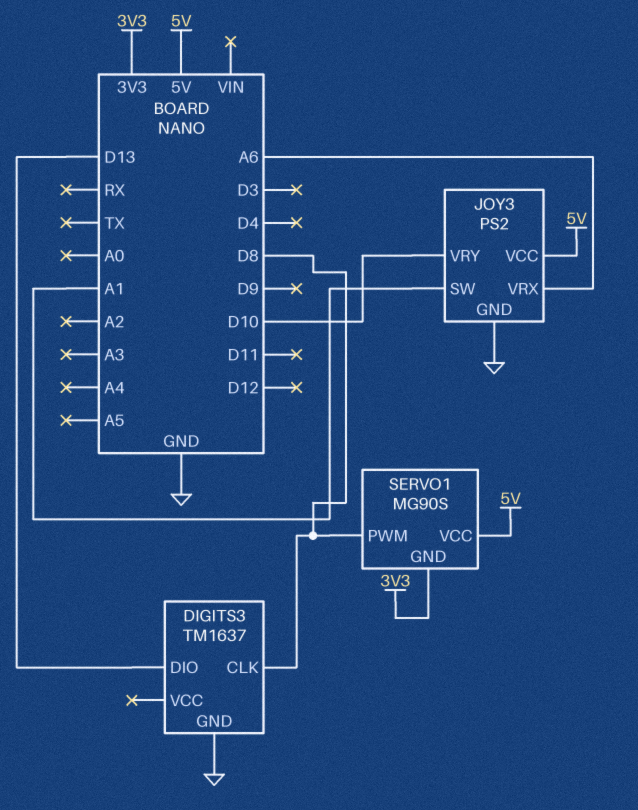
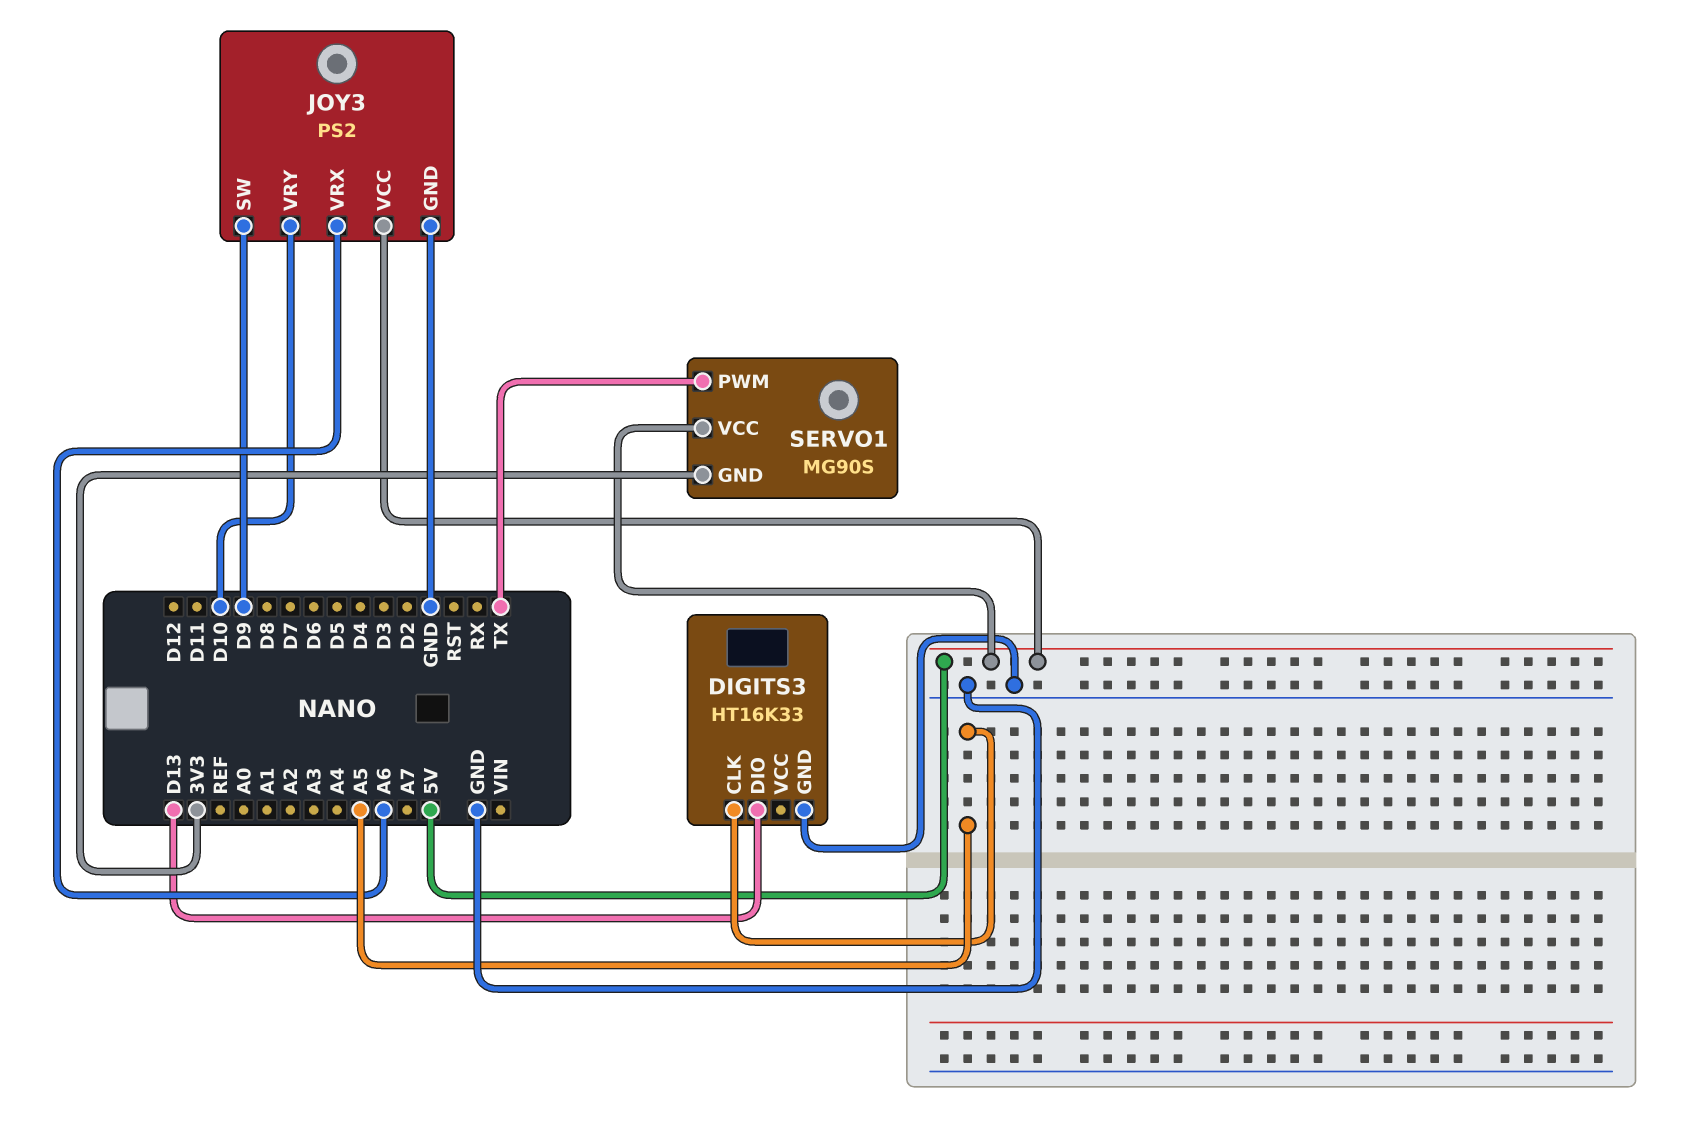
DIGITS3: TM1637 -> HT16K33
DIGITS3 pin CLK: D8 -> A5
JOY3 pin SW: A1 -> D9
SERVO1 pin PWM: D8 -> TX

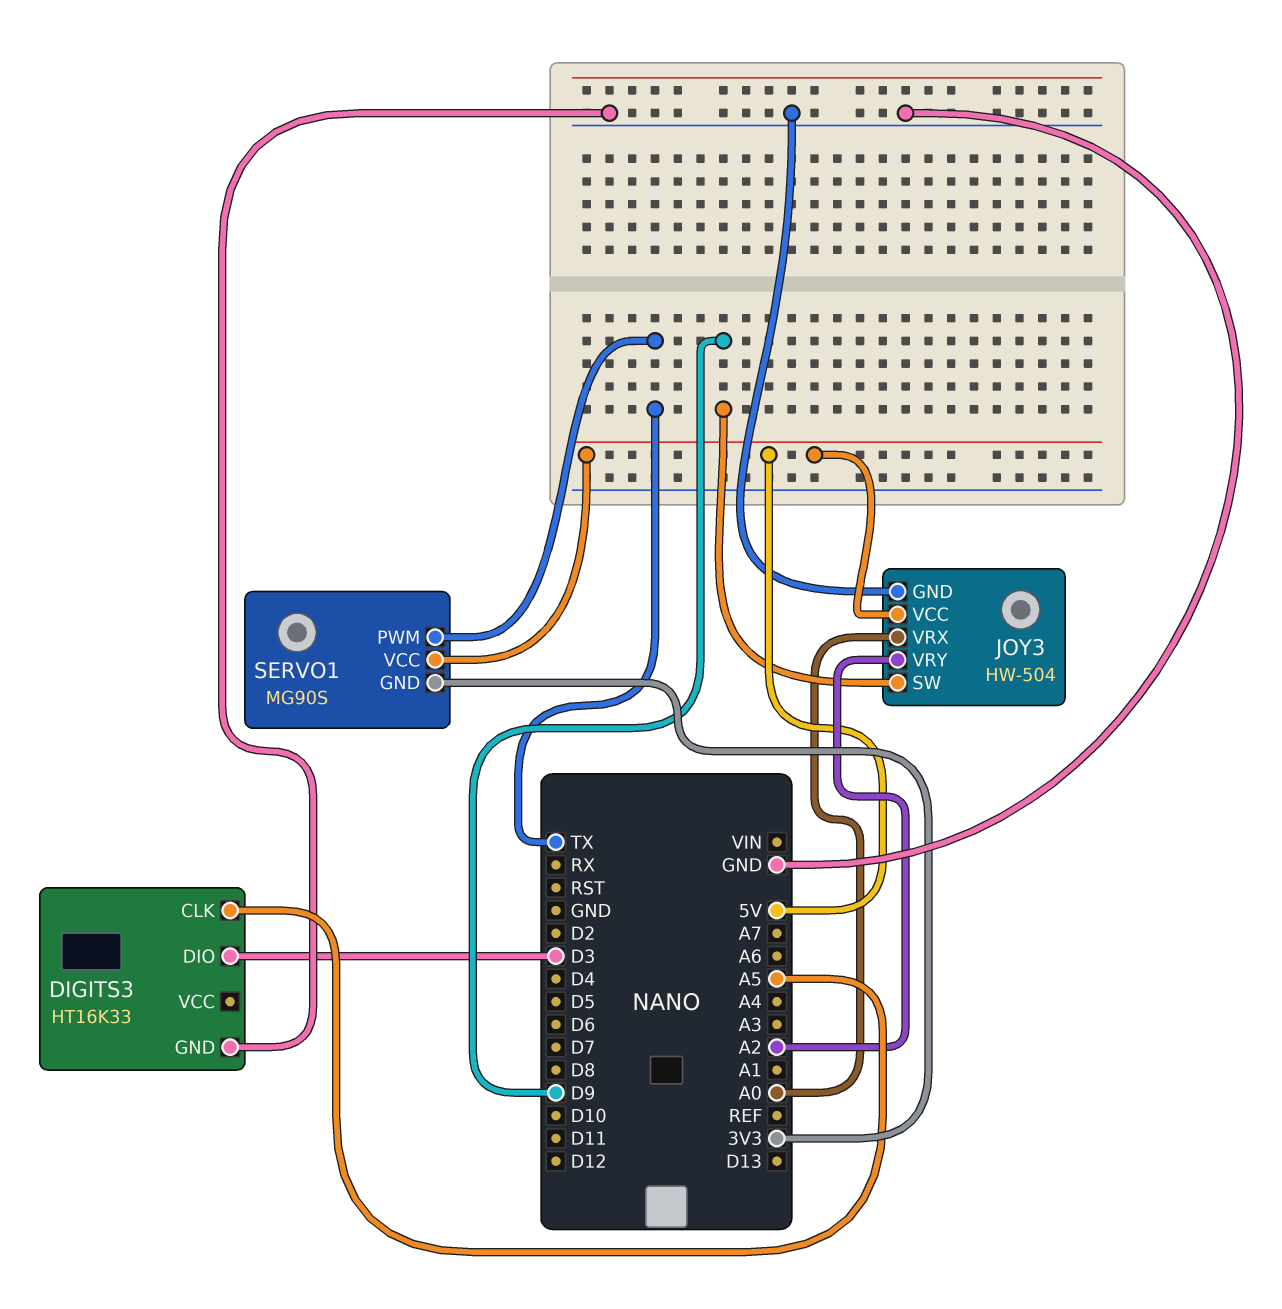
DIGITS3 pin DIO: D13 -> D3
JOY3: PS2 -> HW-504
JOY3 pin VRX: A6 -> A0
JOY3 pin VRY: D10 -> A2

